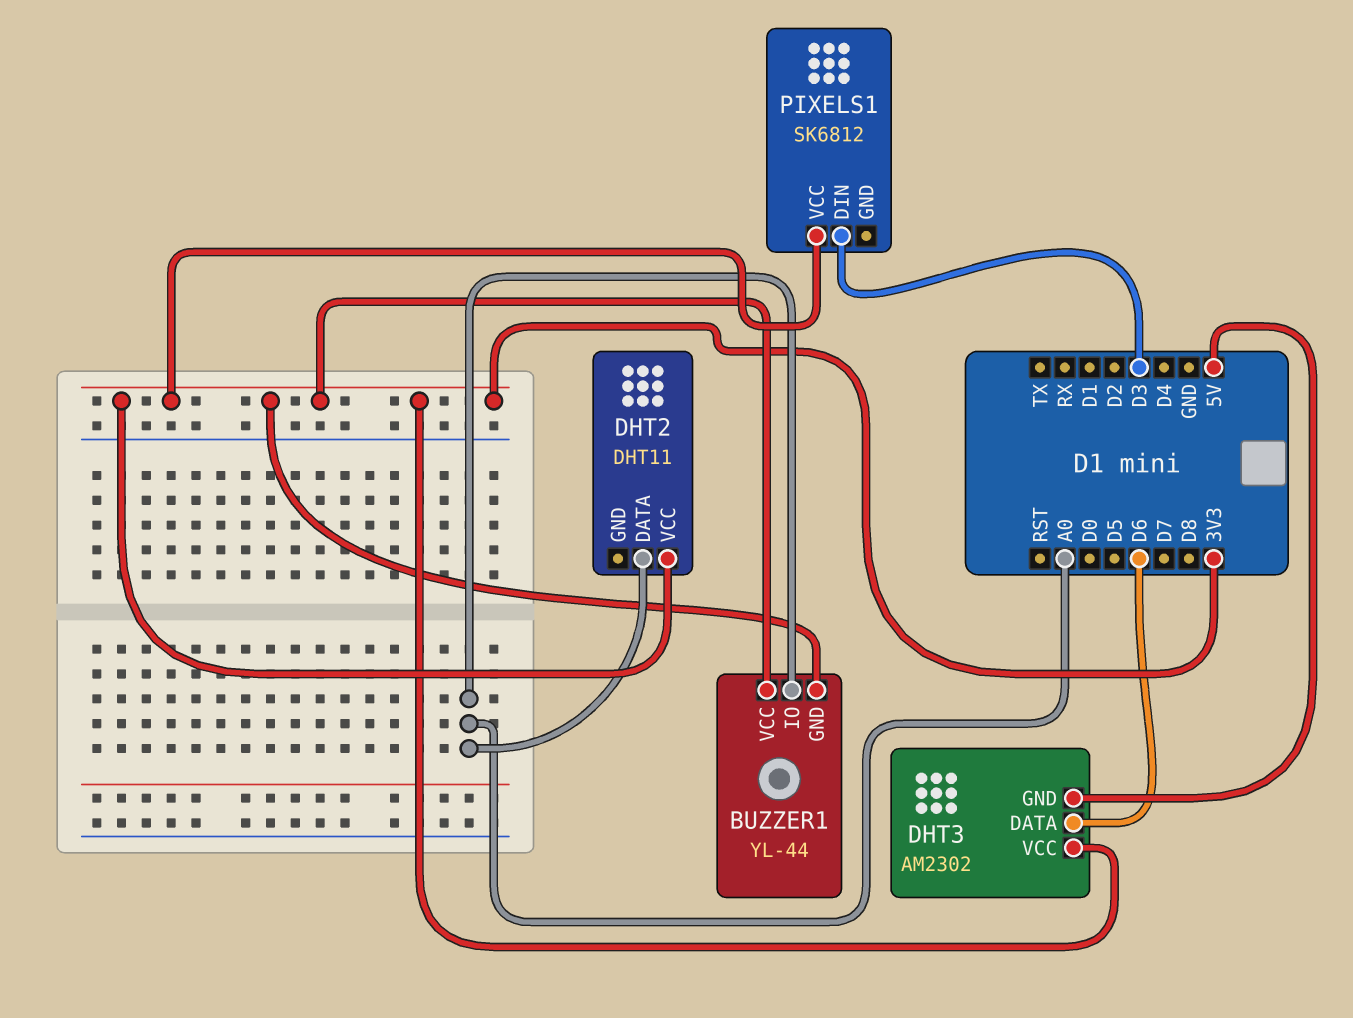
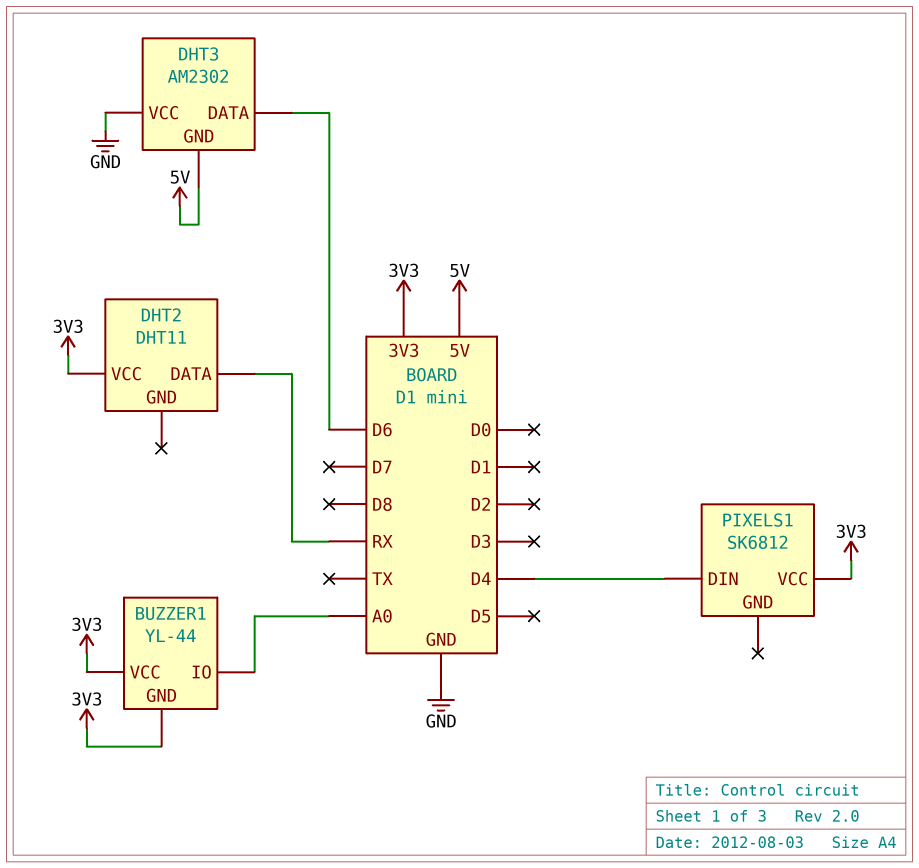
DHT2 pin DATA: A0 -> RX
DHT3 pin VCC: 3V3 -> GND
PIXELS1 pin DIN: D3 -> D4

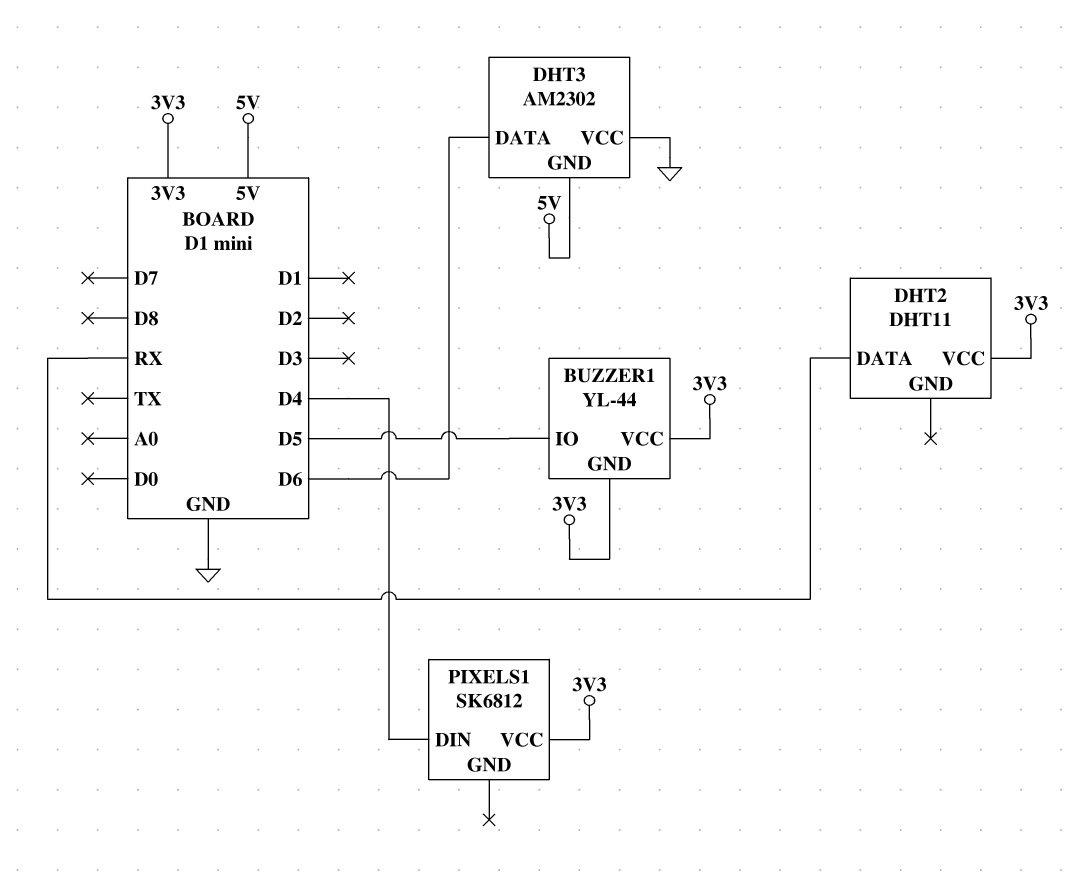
BUZZER1 pin IO: A0 -> D5

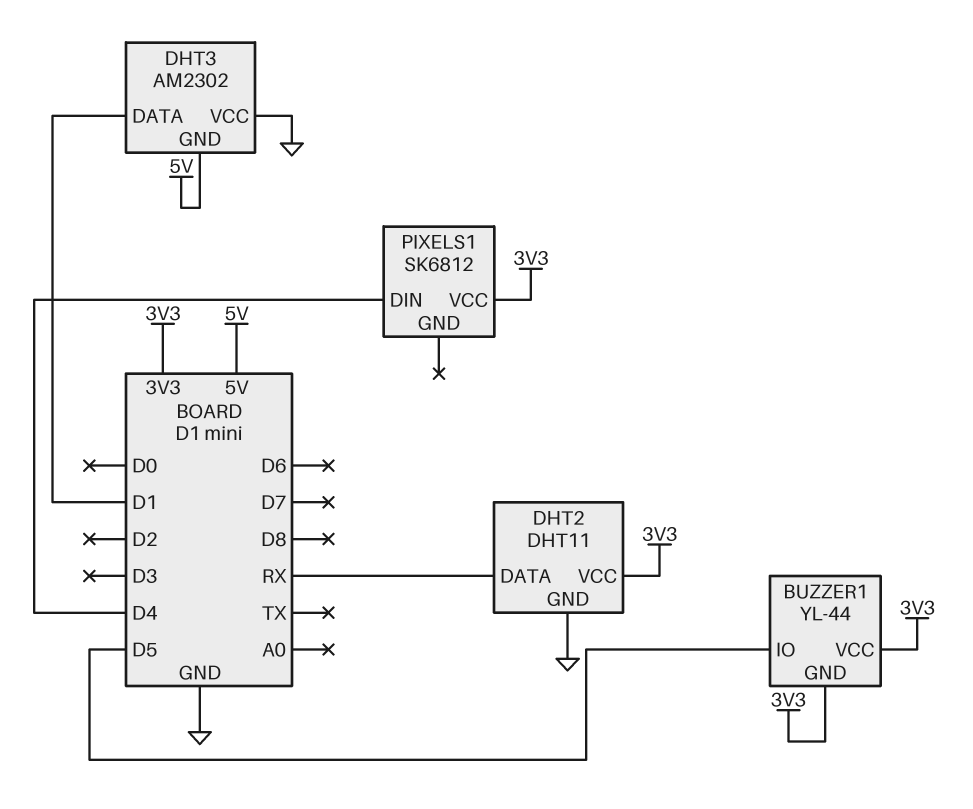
DHT2 pin GND: none -> GND
DHT3 pin DATA: D6 -> D1

